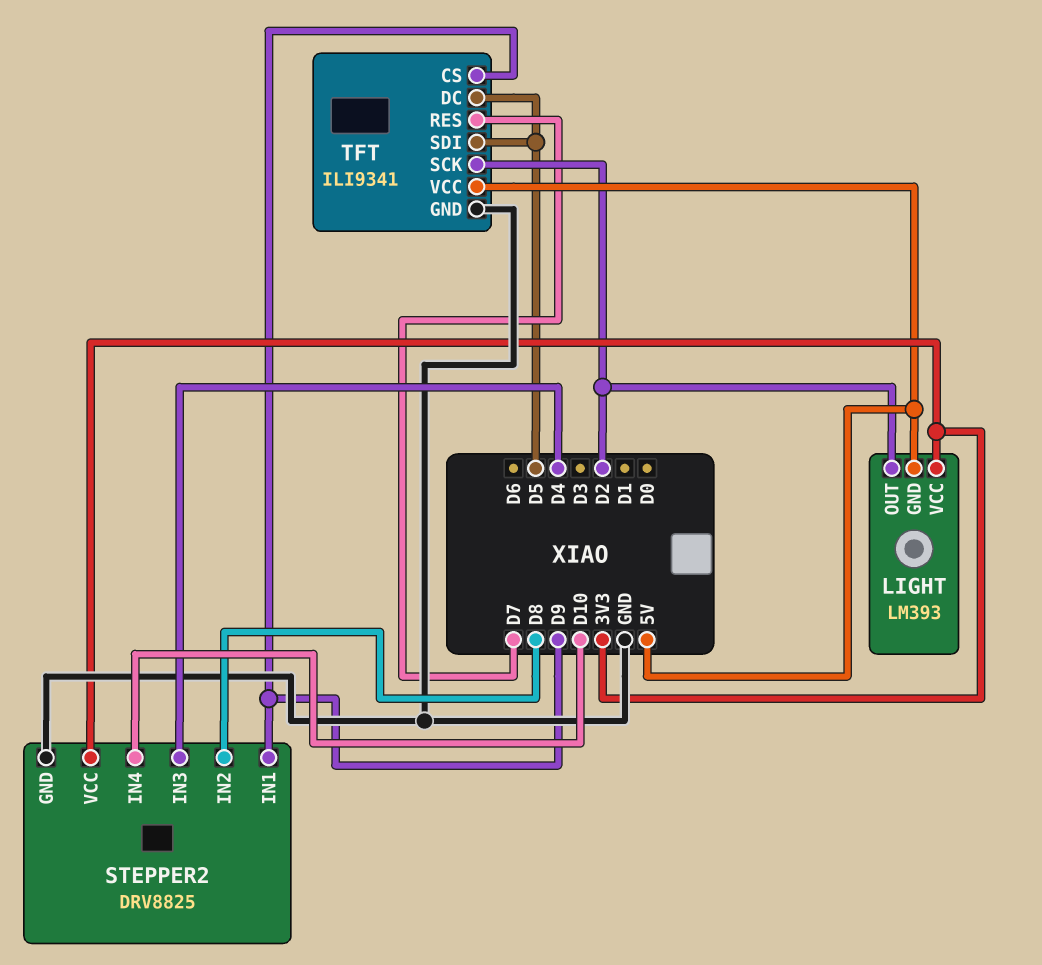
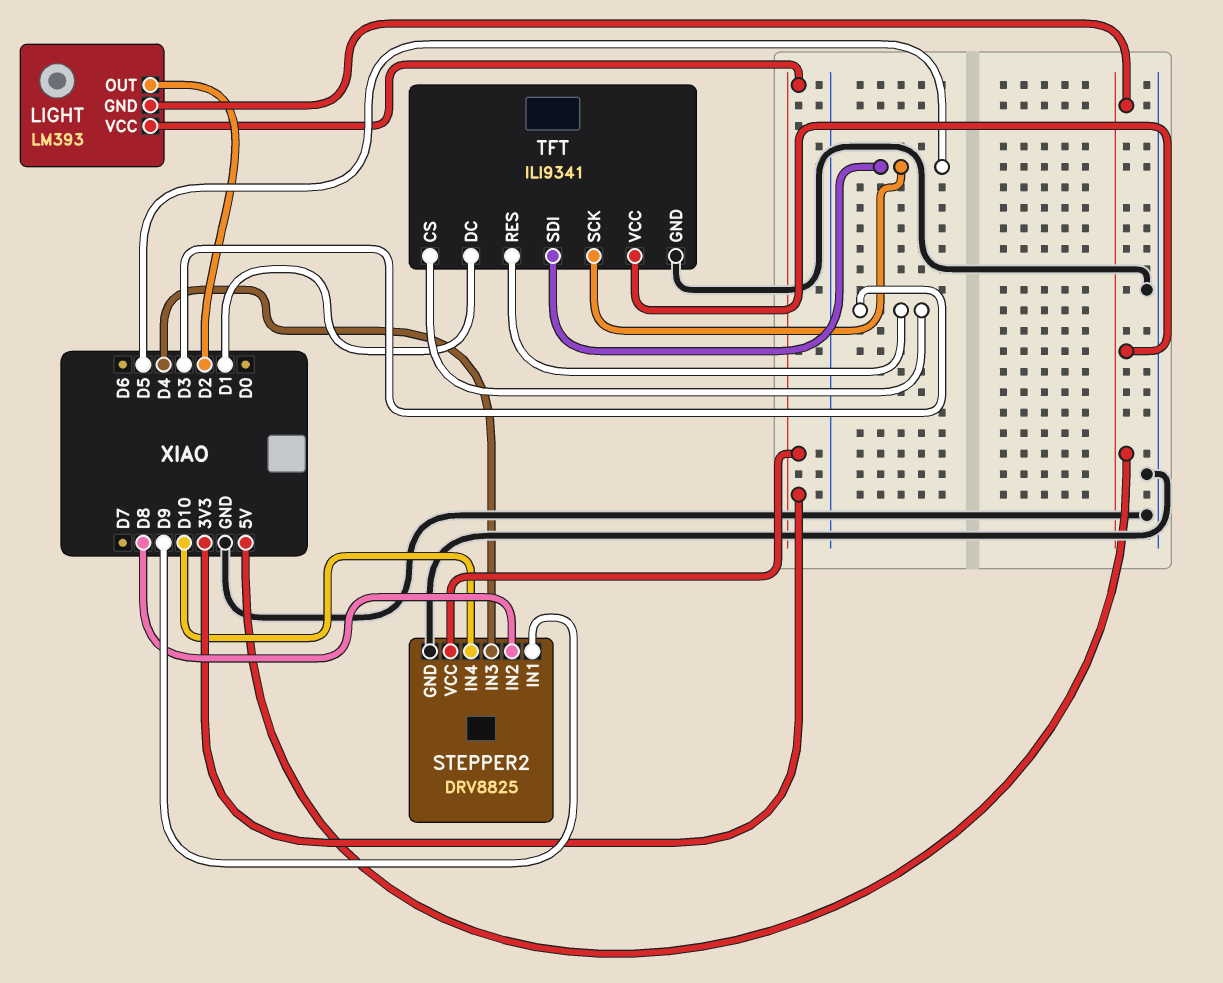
TFT pin CS: D9 -> D3
TFT pin DC: D5 -> D1
TFT pin RES: D7 -> D3
TFT pin SCK: D2 -> D5

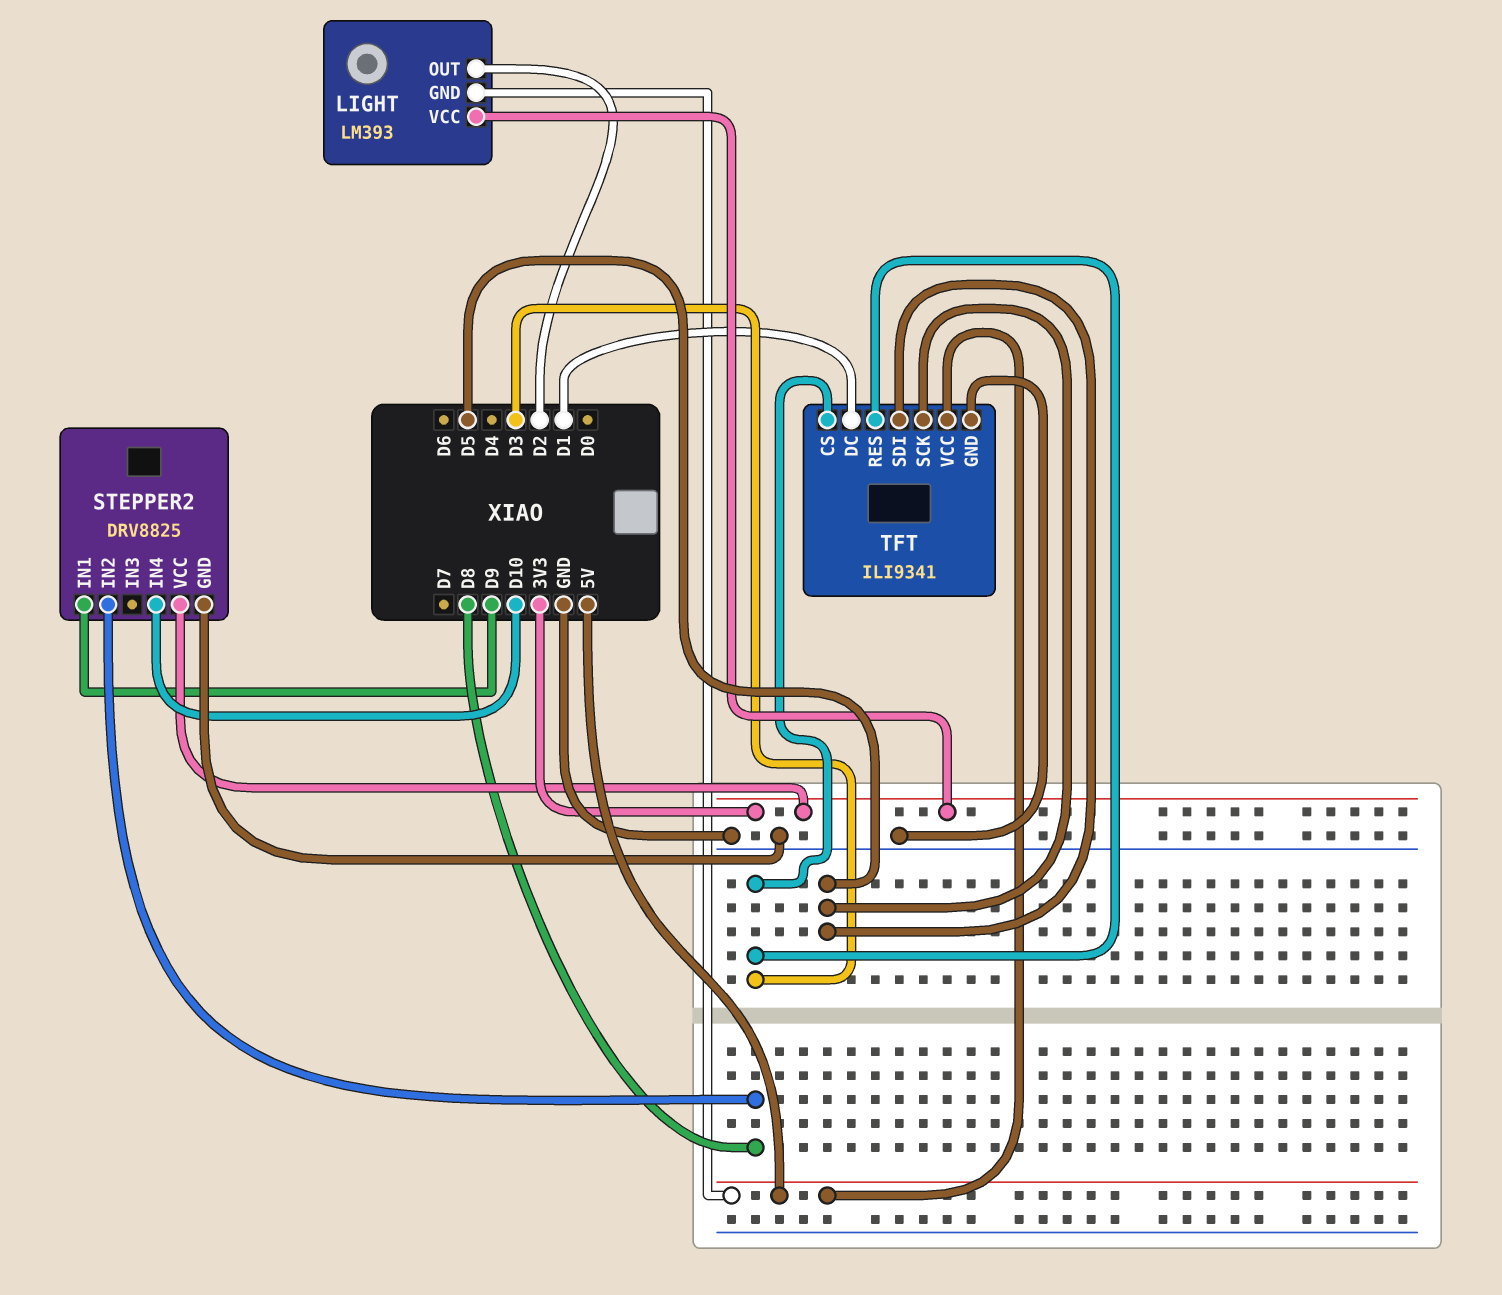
STEPPER2 pin IN3: D4 -> none

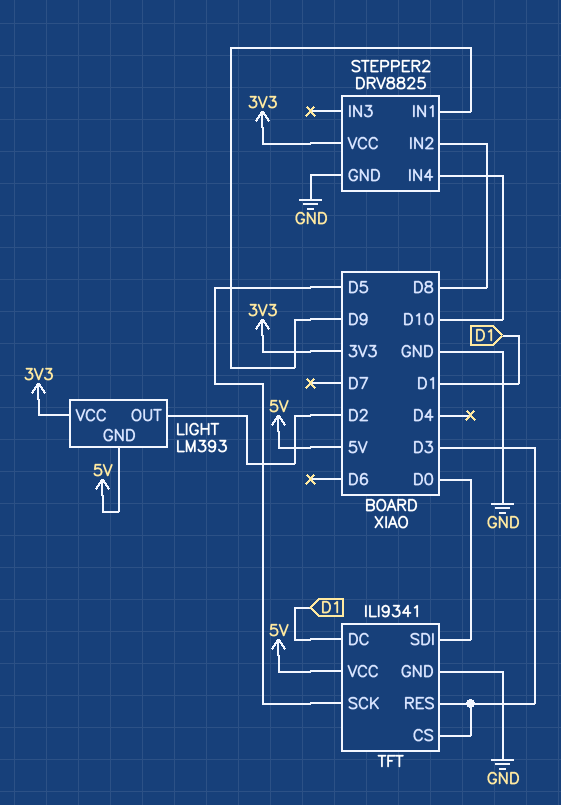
TFT pin SDI: D5 -> D0

